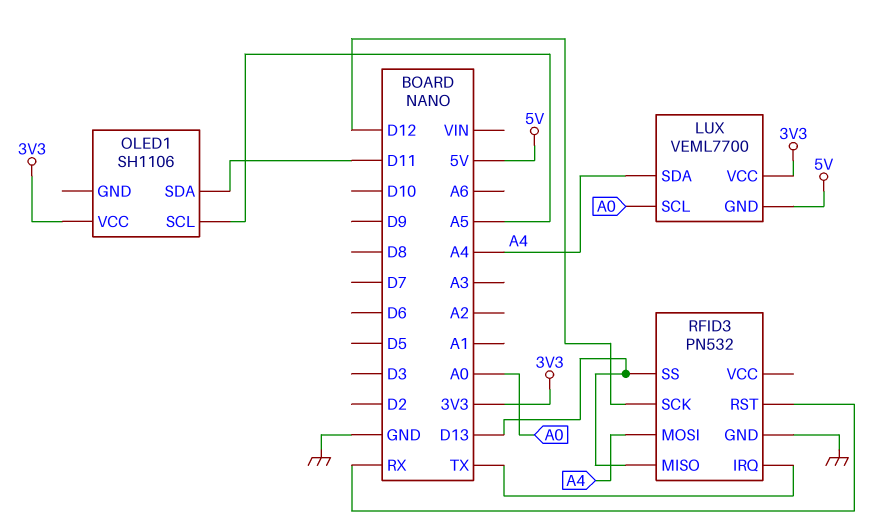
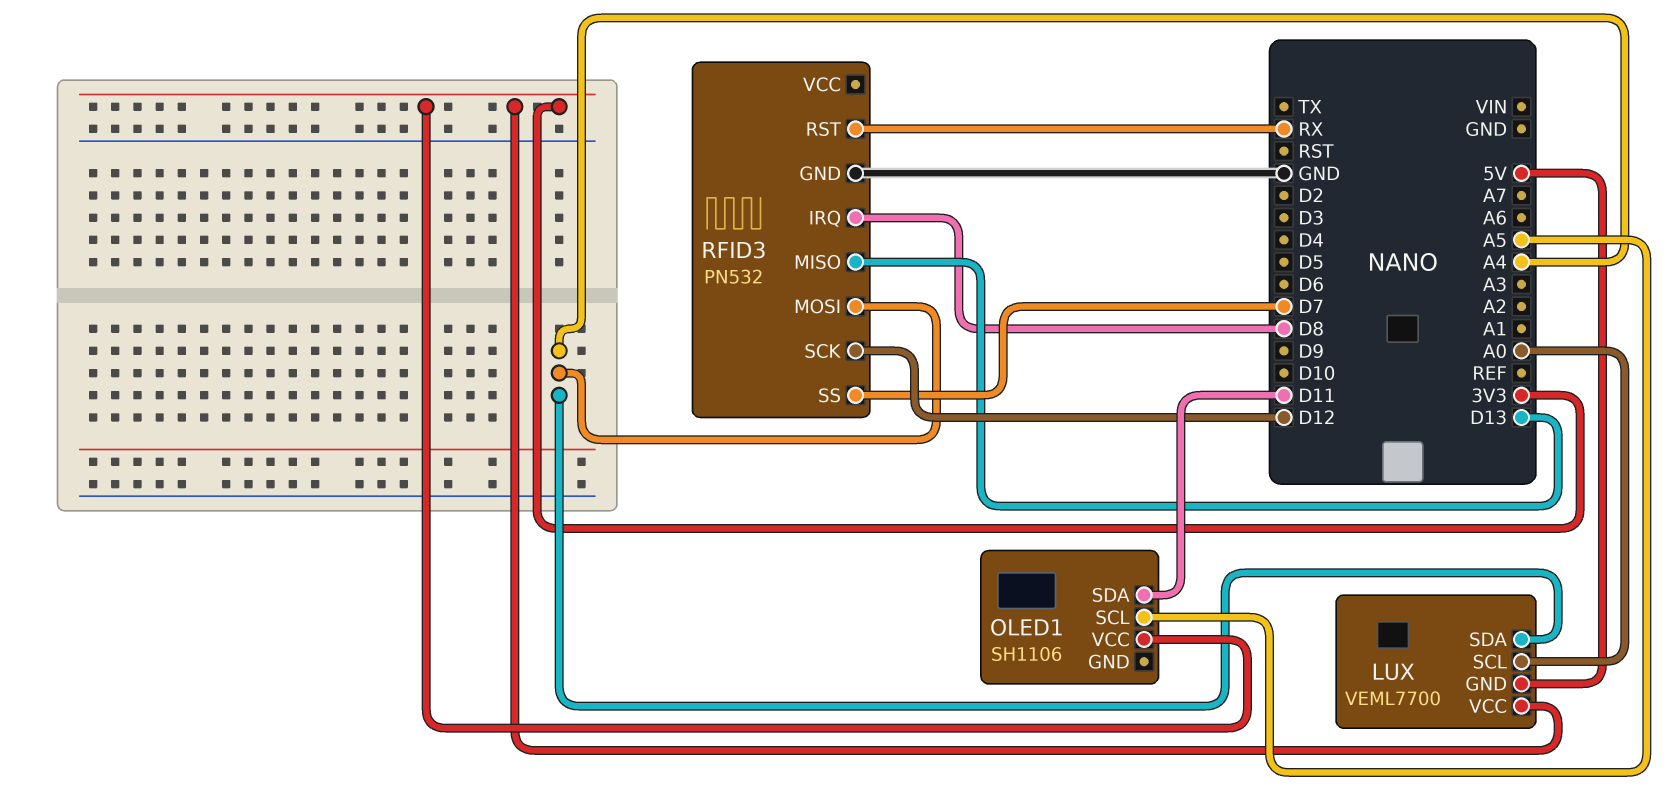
RFID3 pin IRQ: TX -> D8
RFID3 pin SS: D13 -> D7

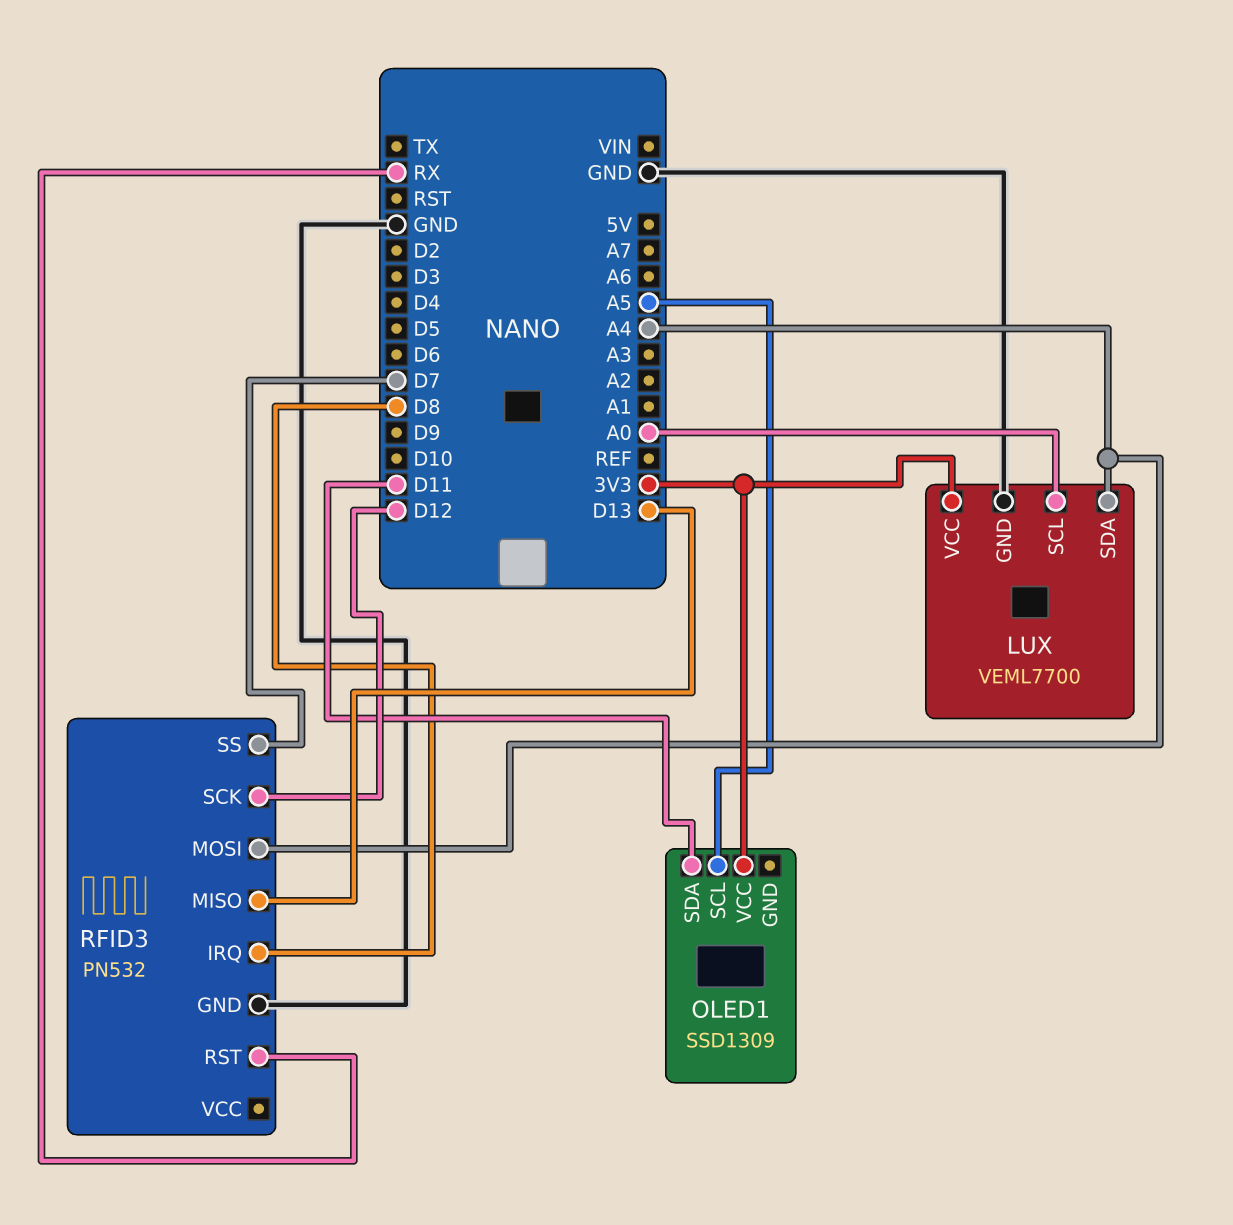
LUX pin GND: 5V -> GND
OLED1: SH1106 -> SSD1309

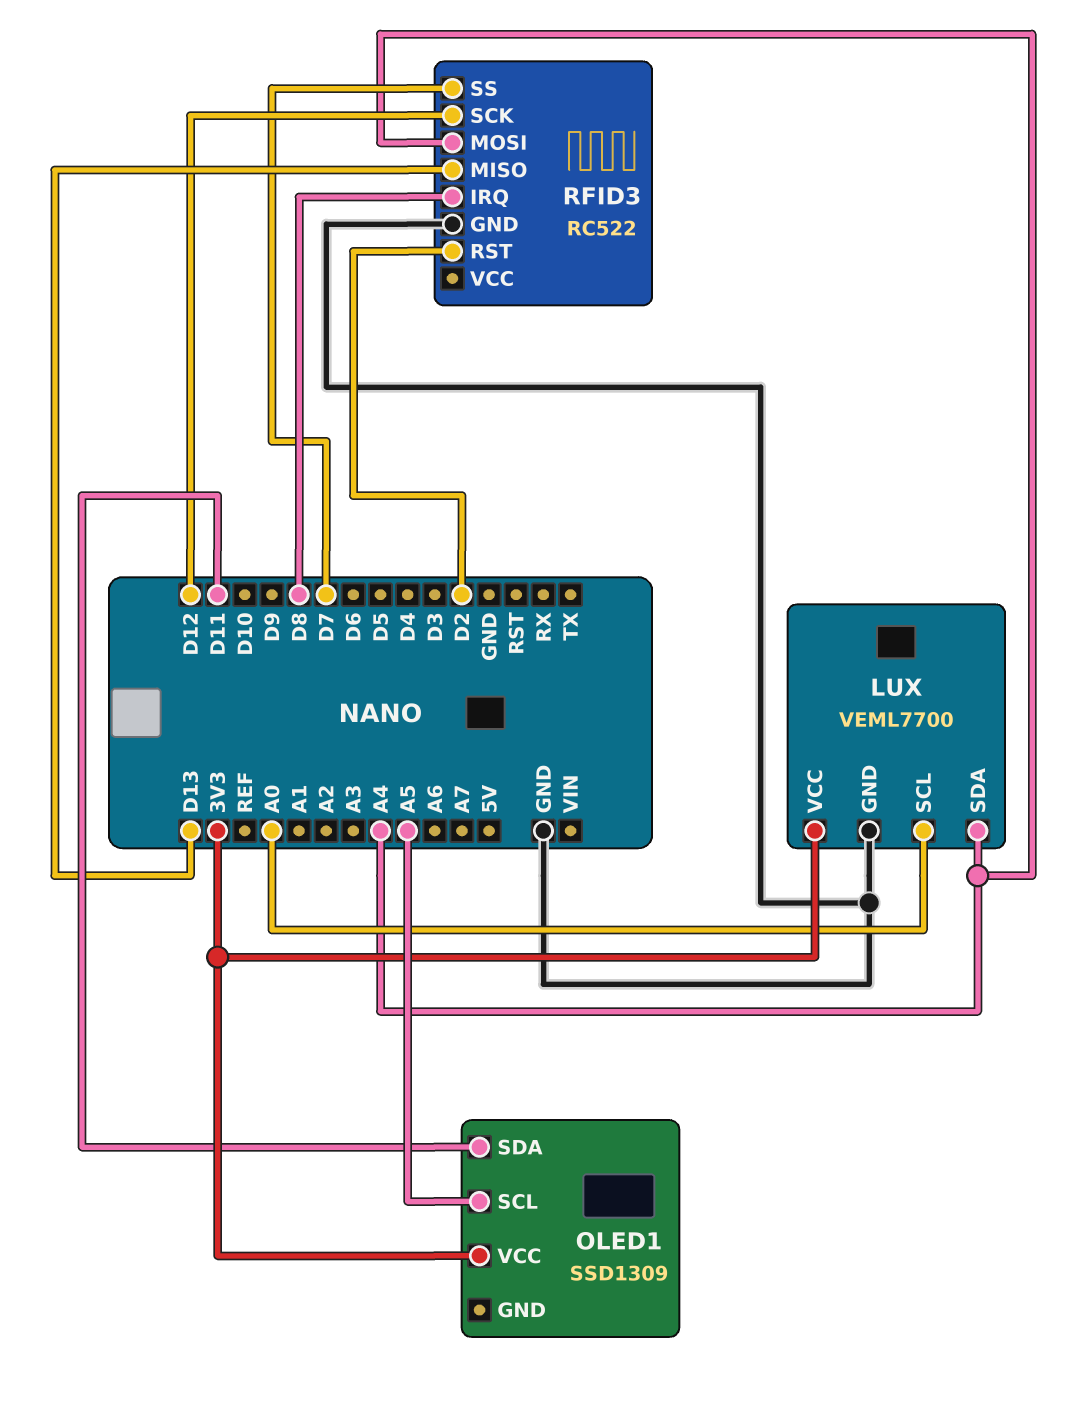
RFID3: PN532 -> RC522
RFID3 pin RST: RX -> D2

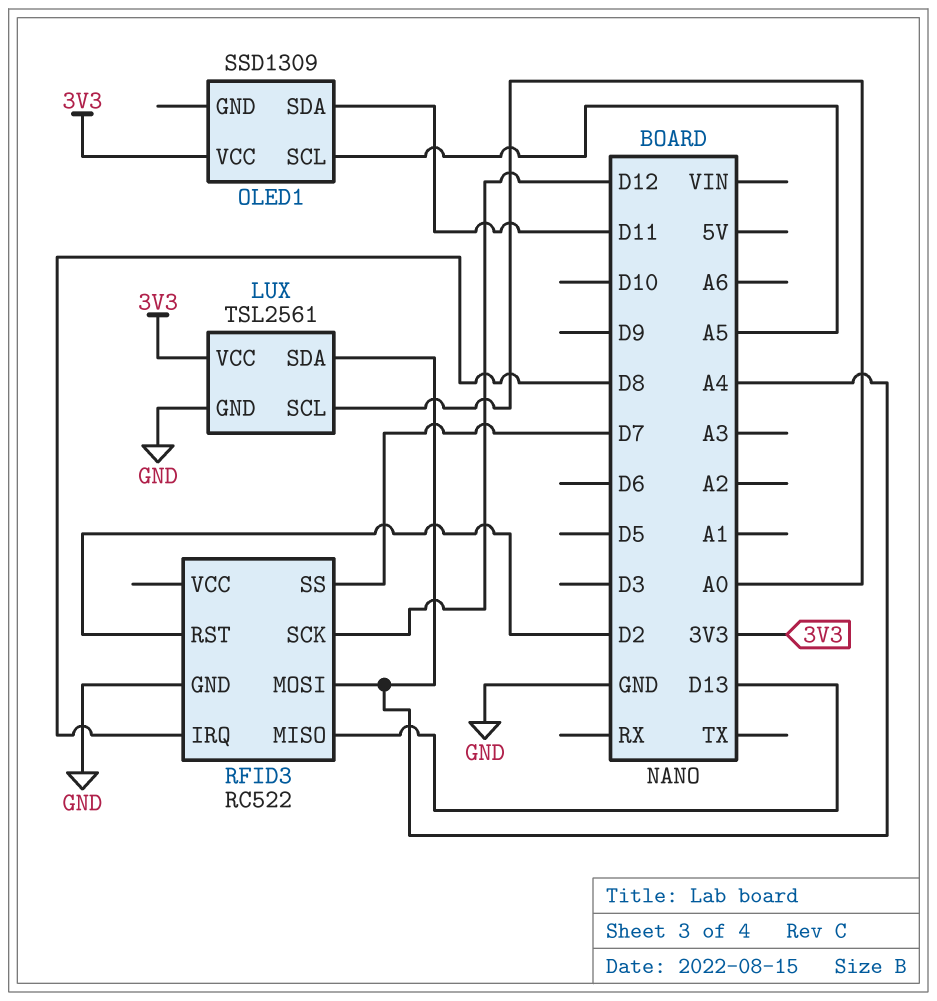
LUX: VEML7700 -> TSL2561

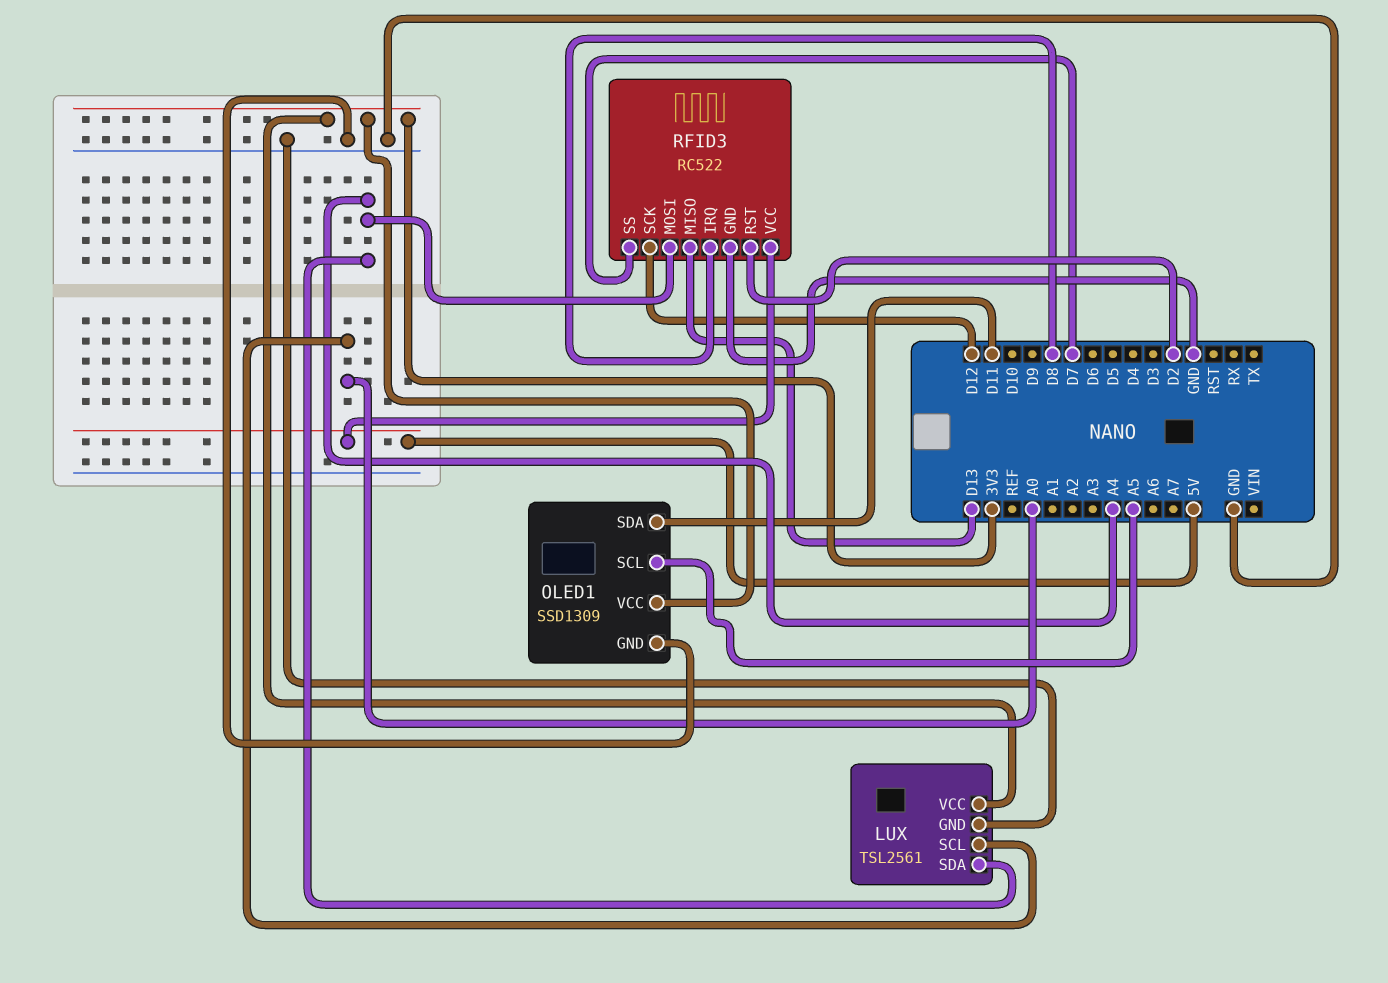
OLED1 pin GND: none -> GND
RFID3 pin VCC: none -> 5V

